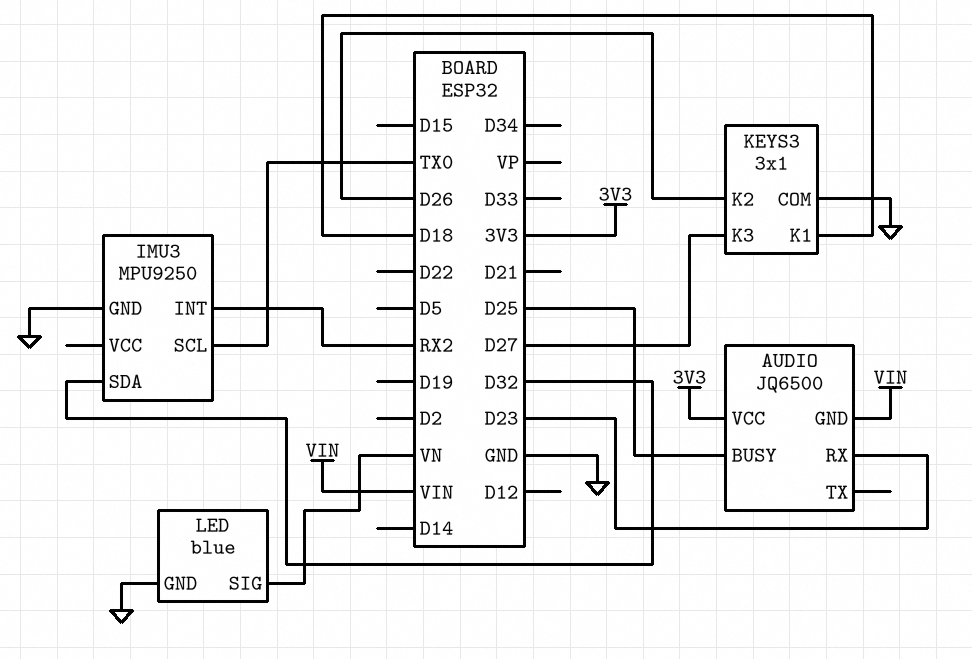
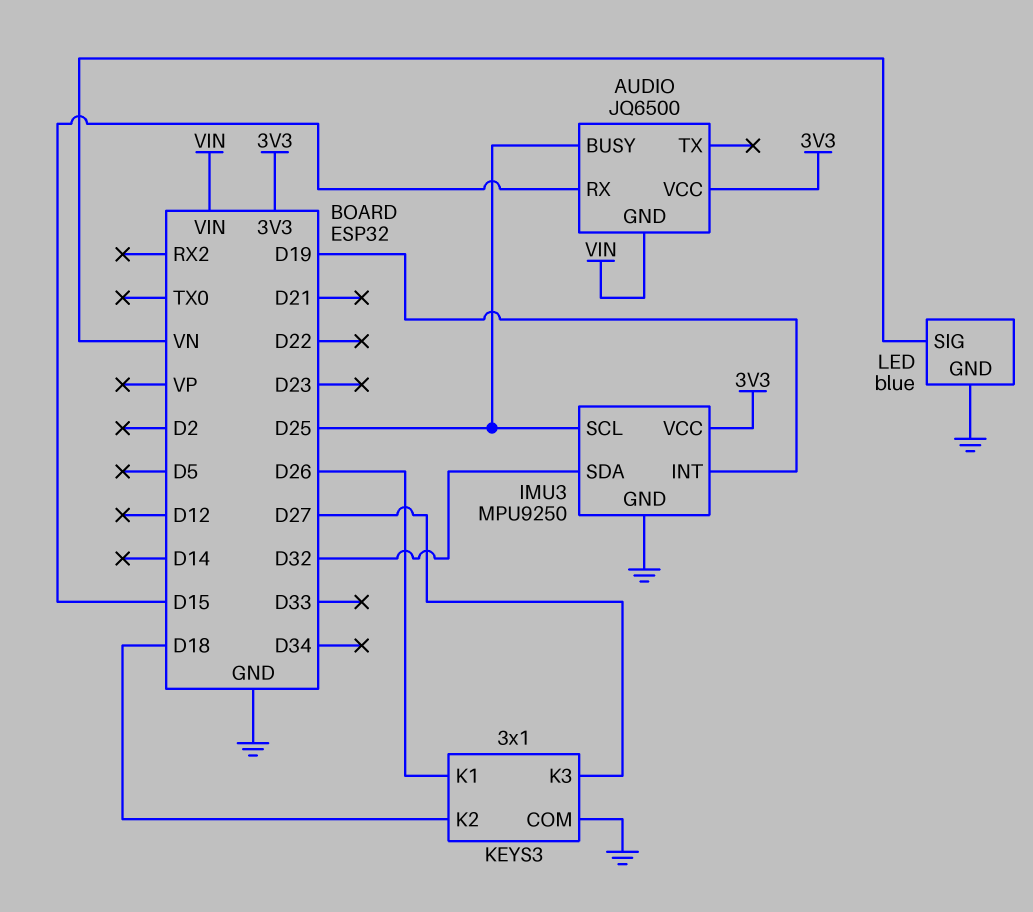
AUDIO pin RX: D23 -> D15
IMU3 pin INT: RX2 -> D19
IMU3 pin SCL: TX0 -> D25
IMU3 pin VCC: none -> 3V3
KEYS3 pin K1: D18 -> D26
KEYS3 pin K2: D26 -> D18

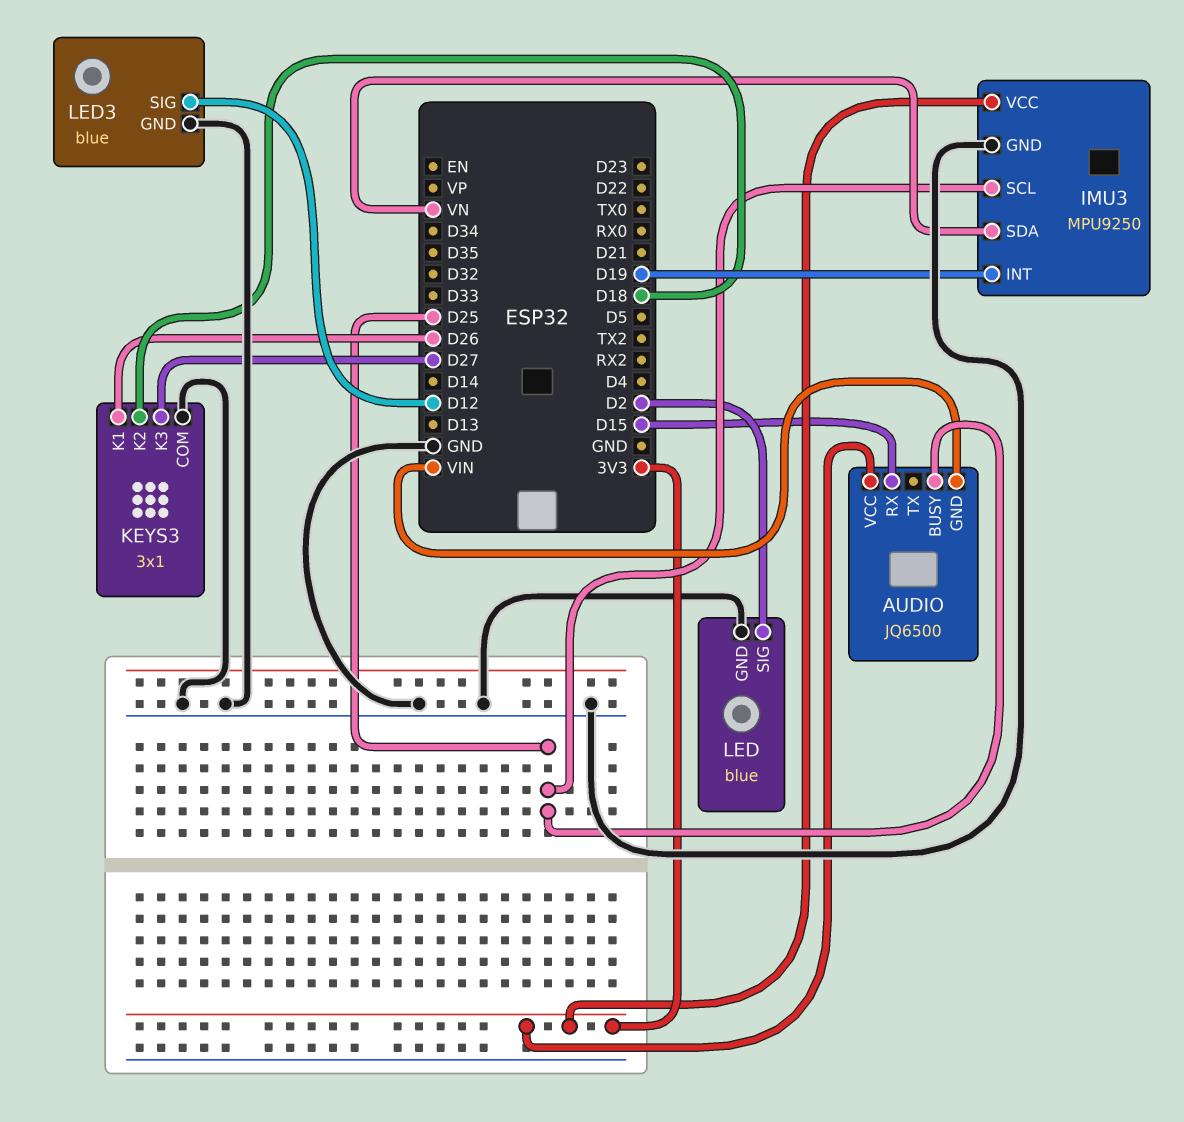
IMU3 pin SDA: D32 -> VN
LED pin SIG: VN -> D2
LED3: none -> blue
LED3 pin GND: none -> GND
LED3 pin SIG: none -> D12

